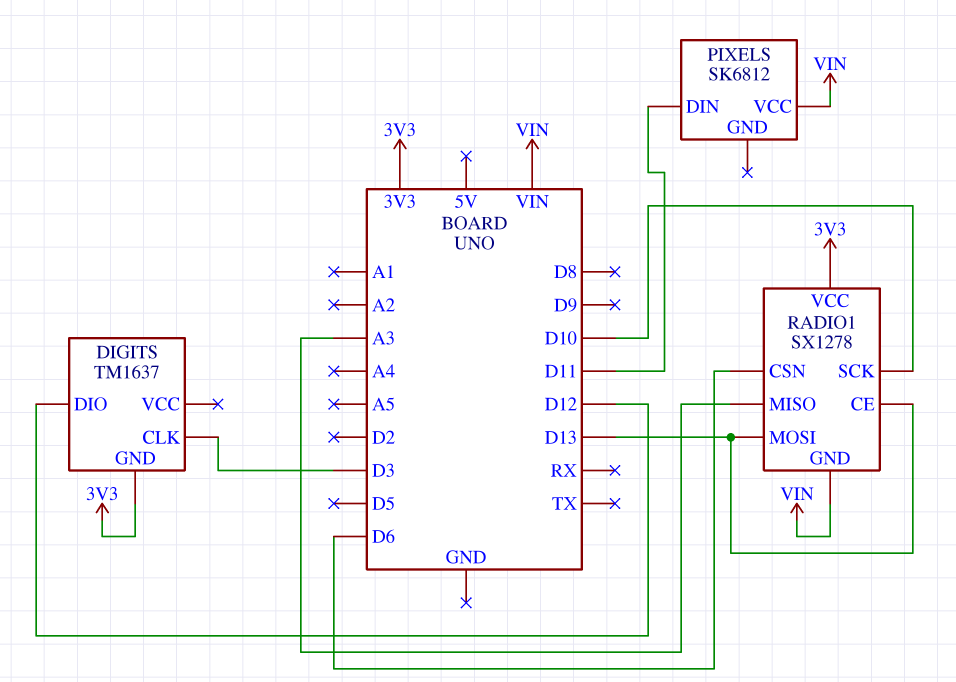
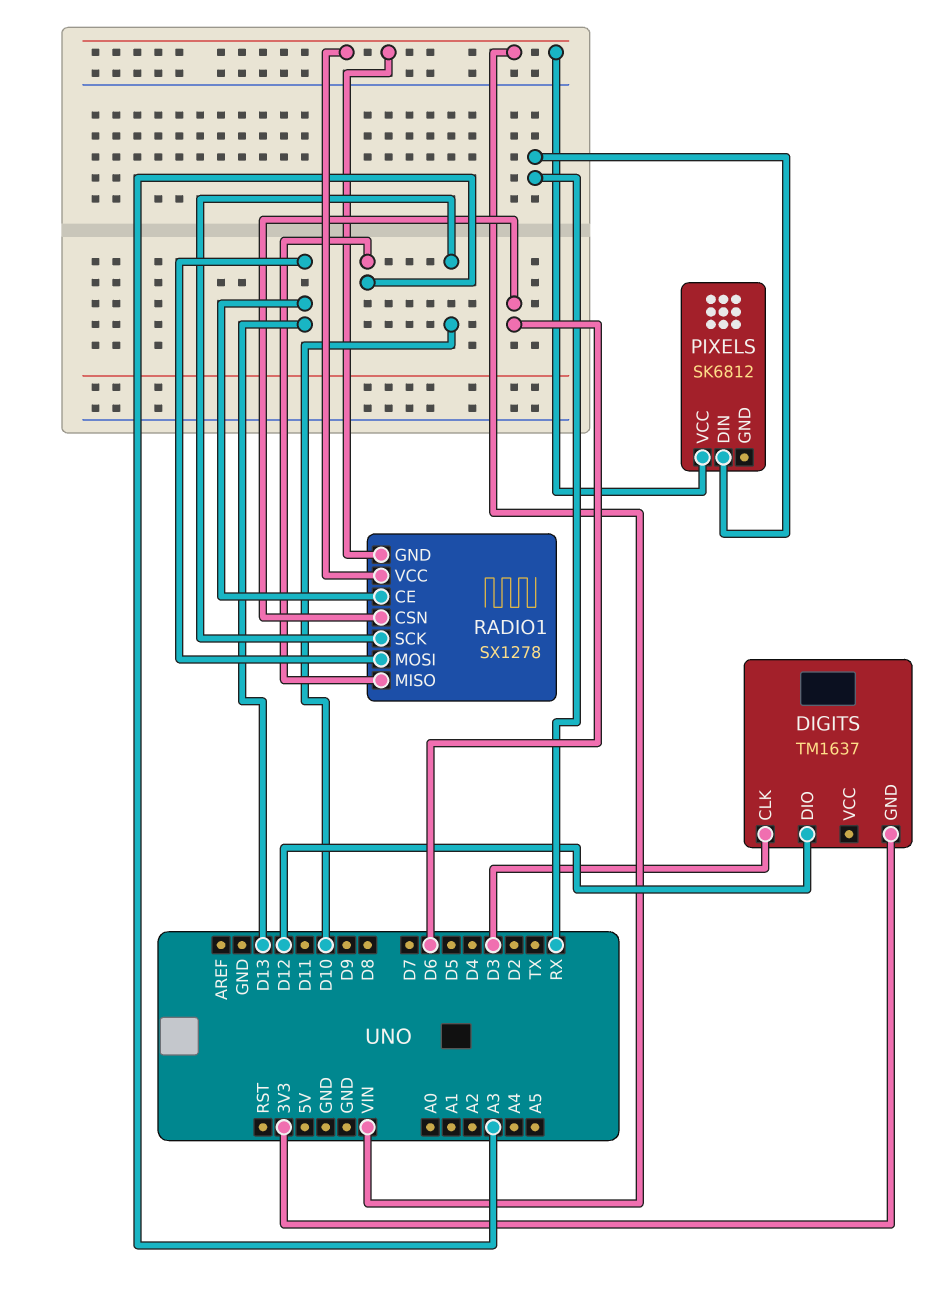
PIXELS pin DIN: D11 -> RX
RADIO1 pin VCC: 3V3 -> VIN

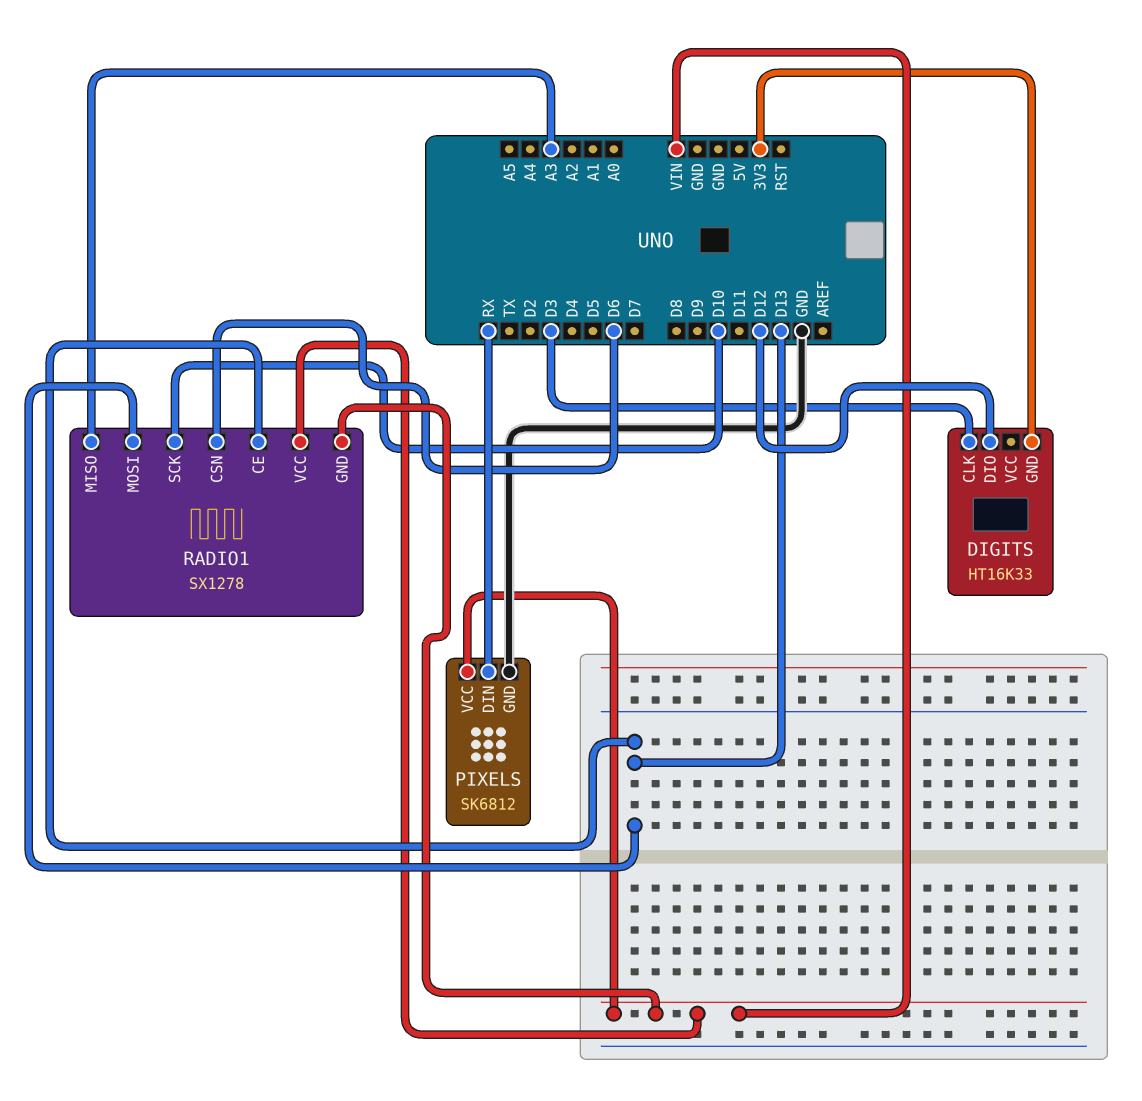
DIGITS: TM1637 -> HT16K33
PIXELS pin GND: none -> GND

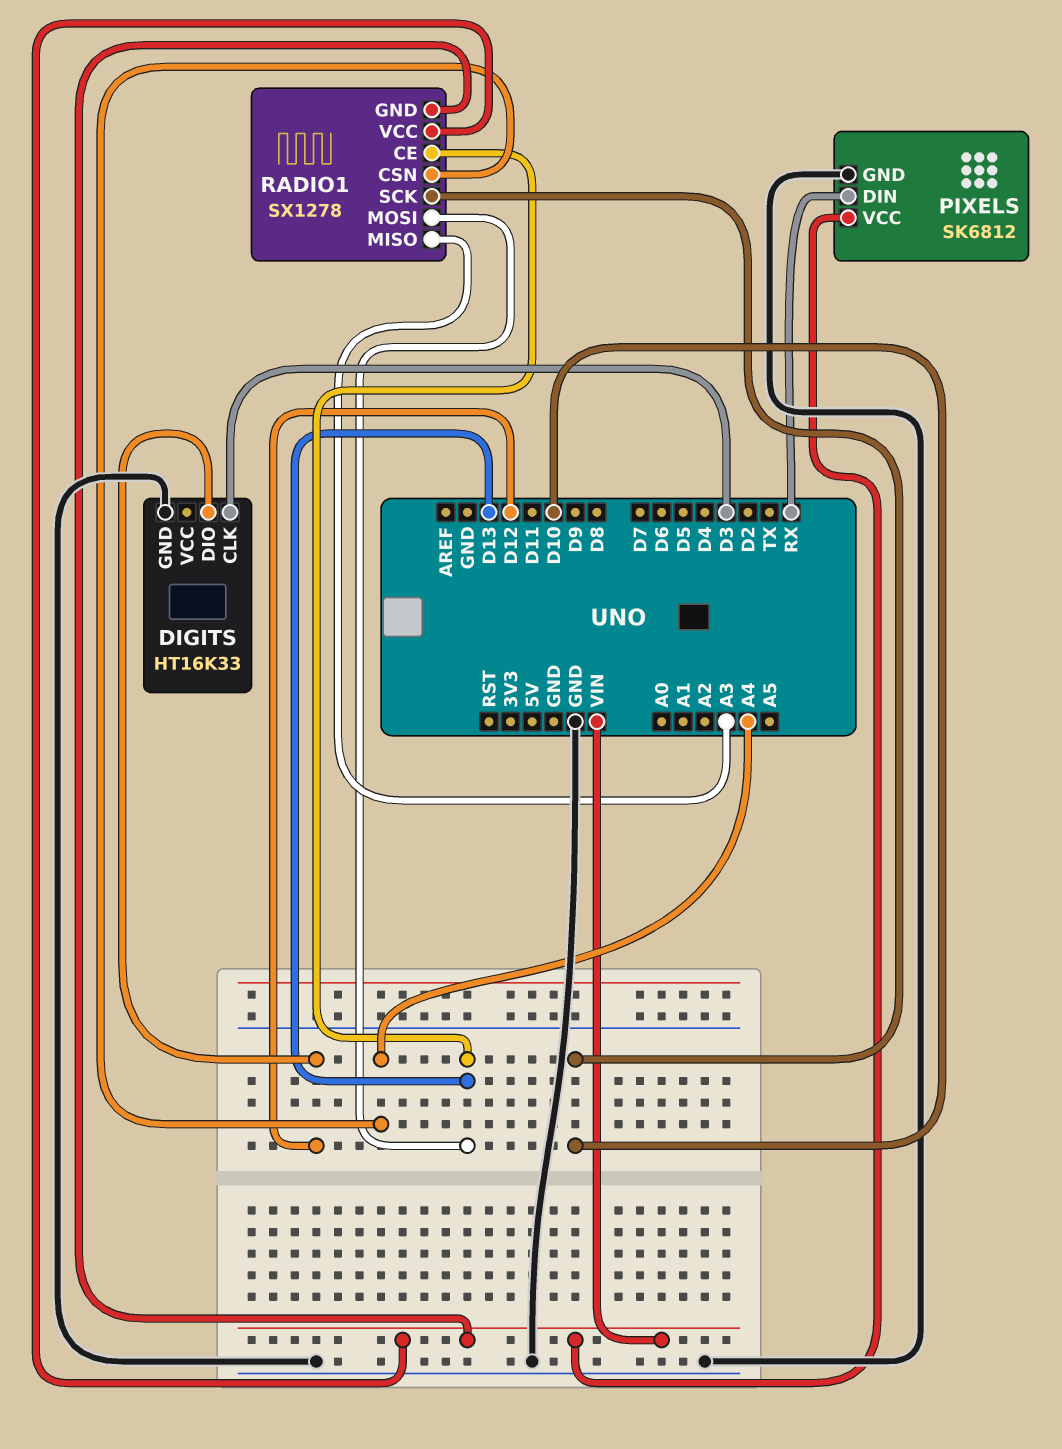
DIGITS pin GND: 3V3 -> GND
RADIO1 pin CSN: D6 -> A4

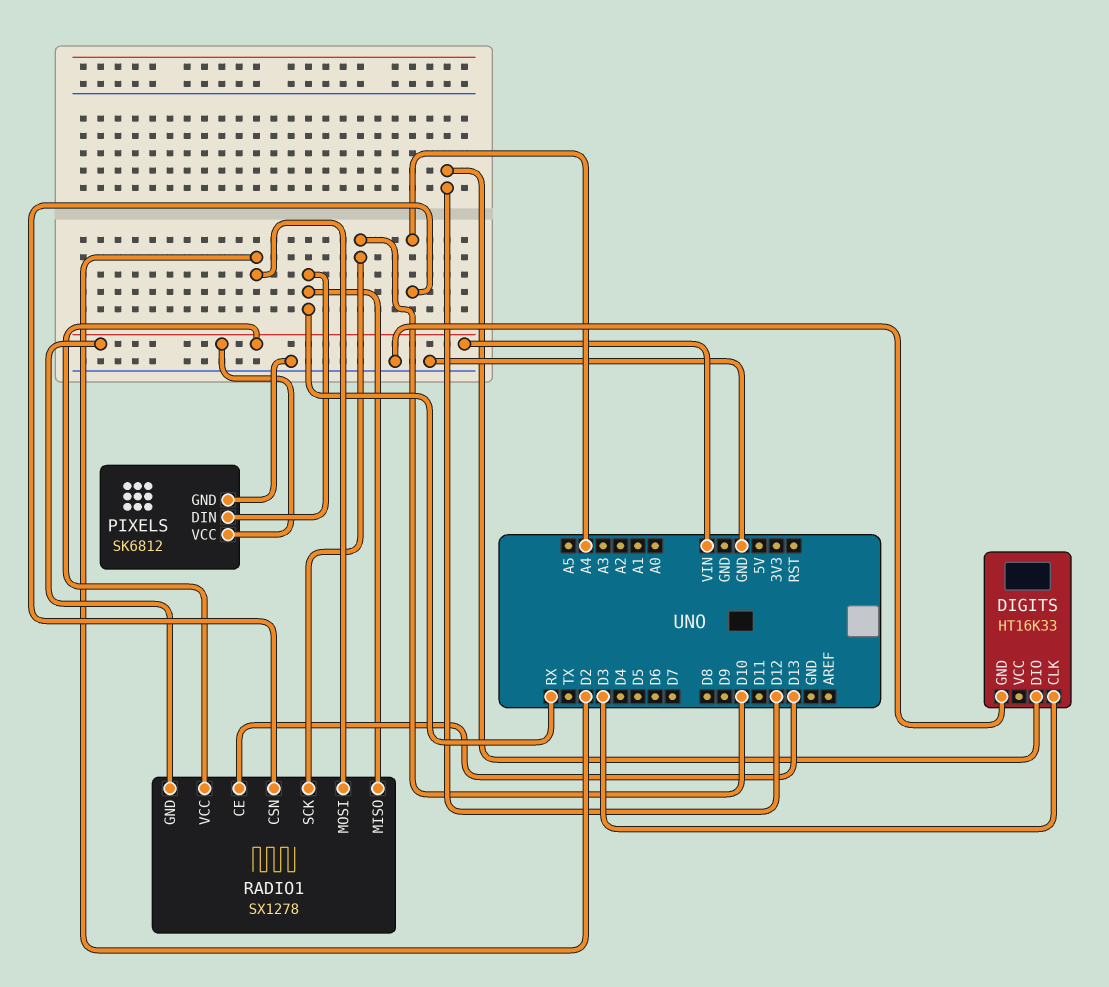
RADIO1 pin MISO: A3 -> RX
RADIO1 pin MOSI: D13 -> D2

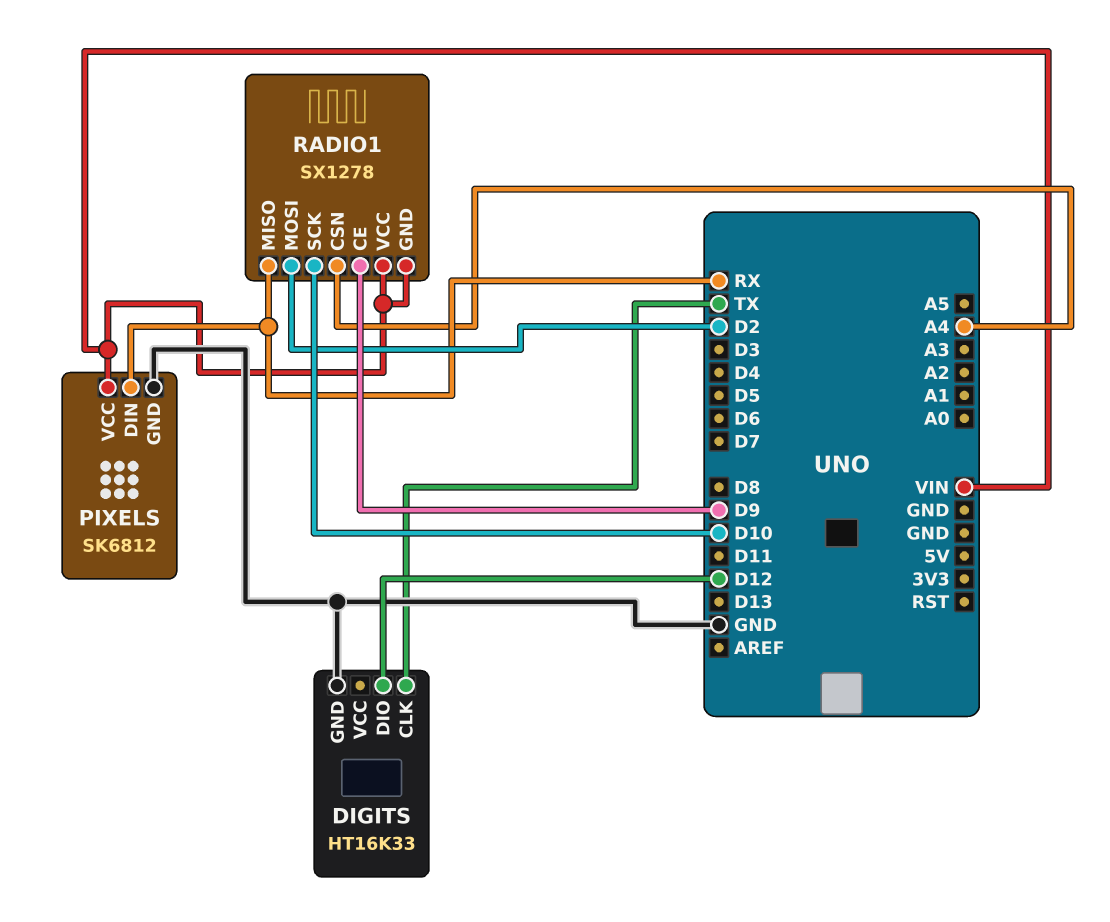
DIGITS pin CLK: D3 -> TX
RADIO1 pin CE: D13 -> D9

